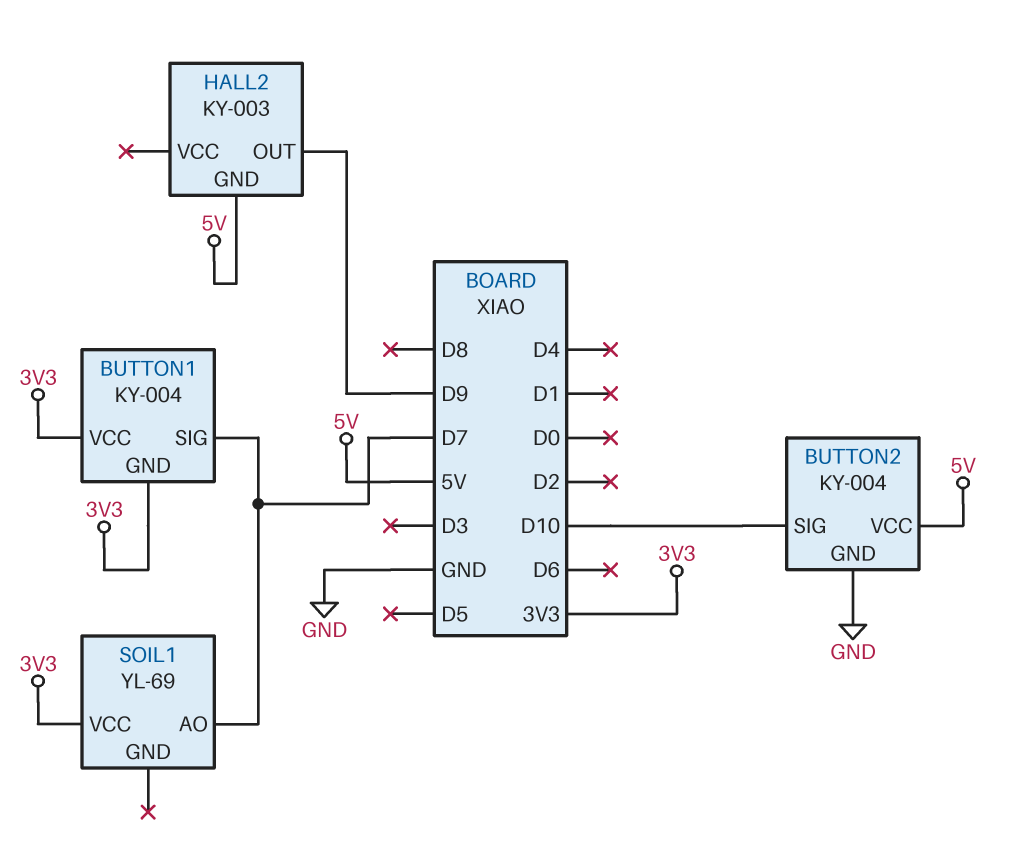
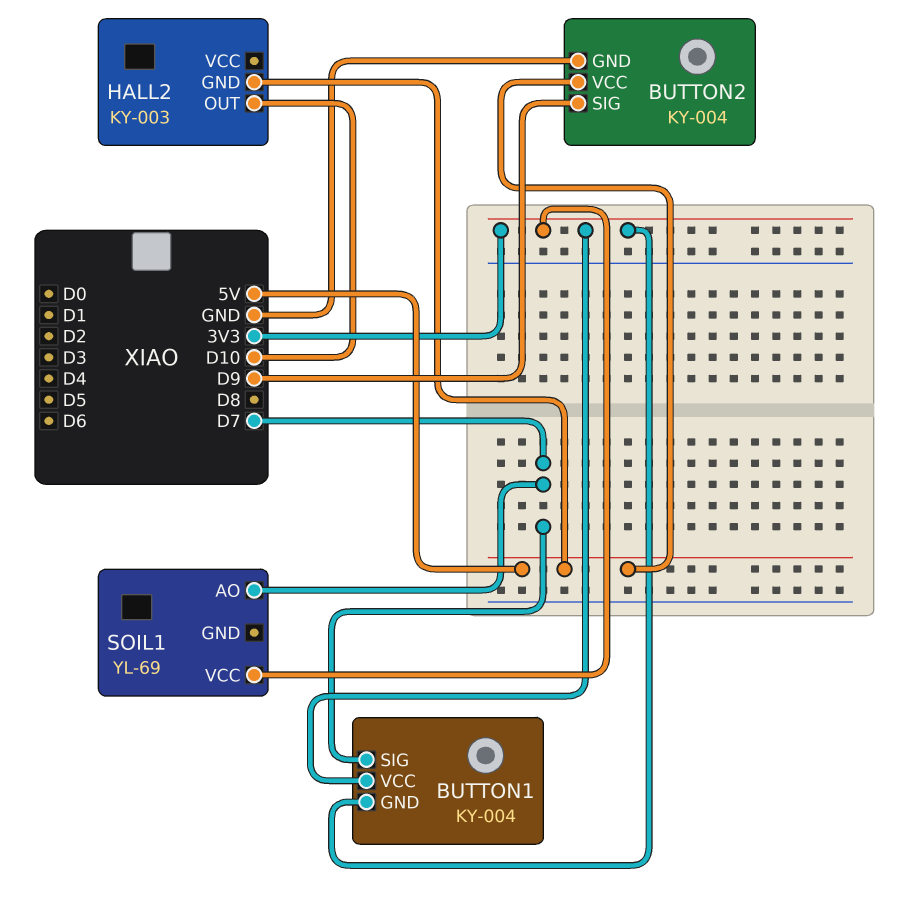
BUTTON2 pin SIG: D10 -> D9
HALL2 pin OUT: D9 -> D10

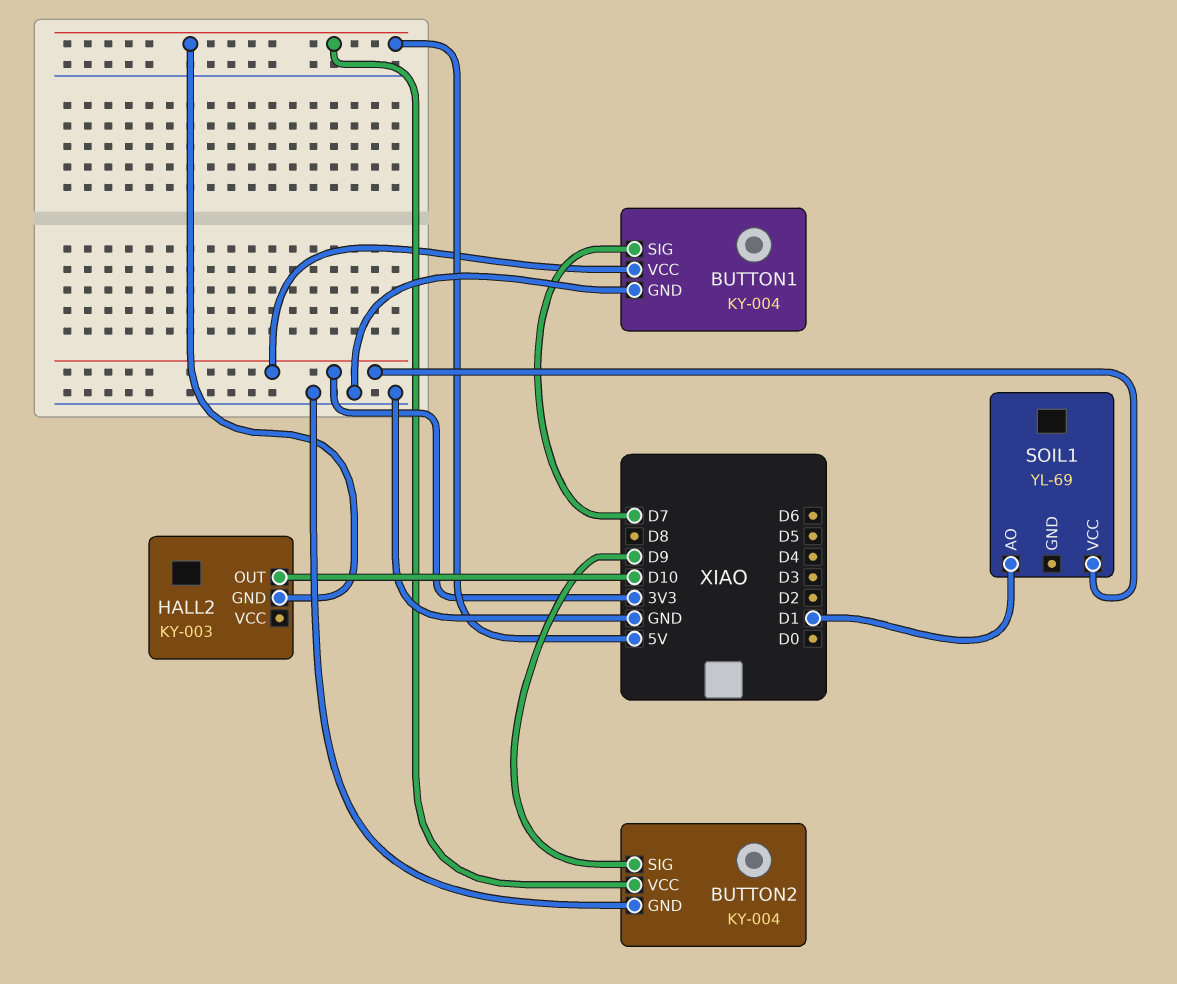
BUTTON1 pin GND: 3V3 -> GND
SOIL1 pin AO: D7 -> D1

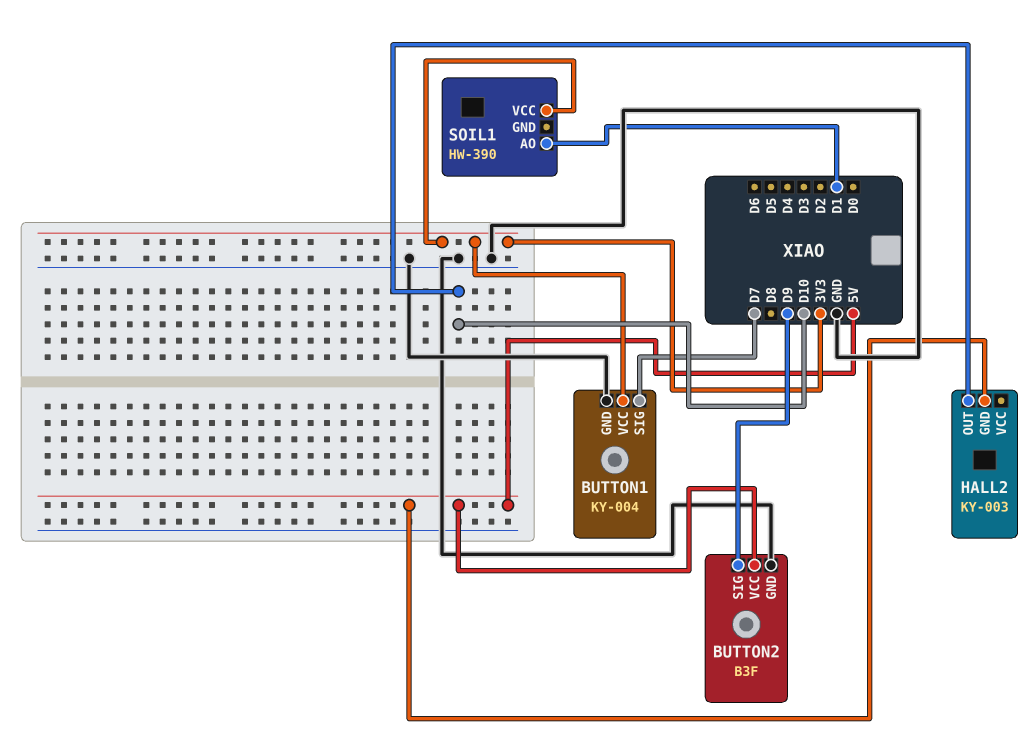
BUTTON2: KY-004 -> B3F
SOIL1: YL-69 -> HW-390

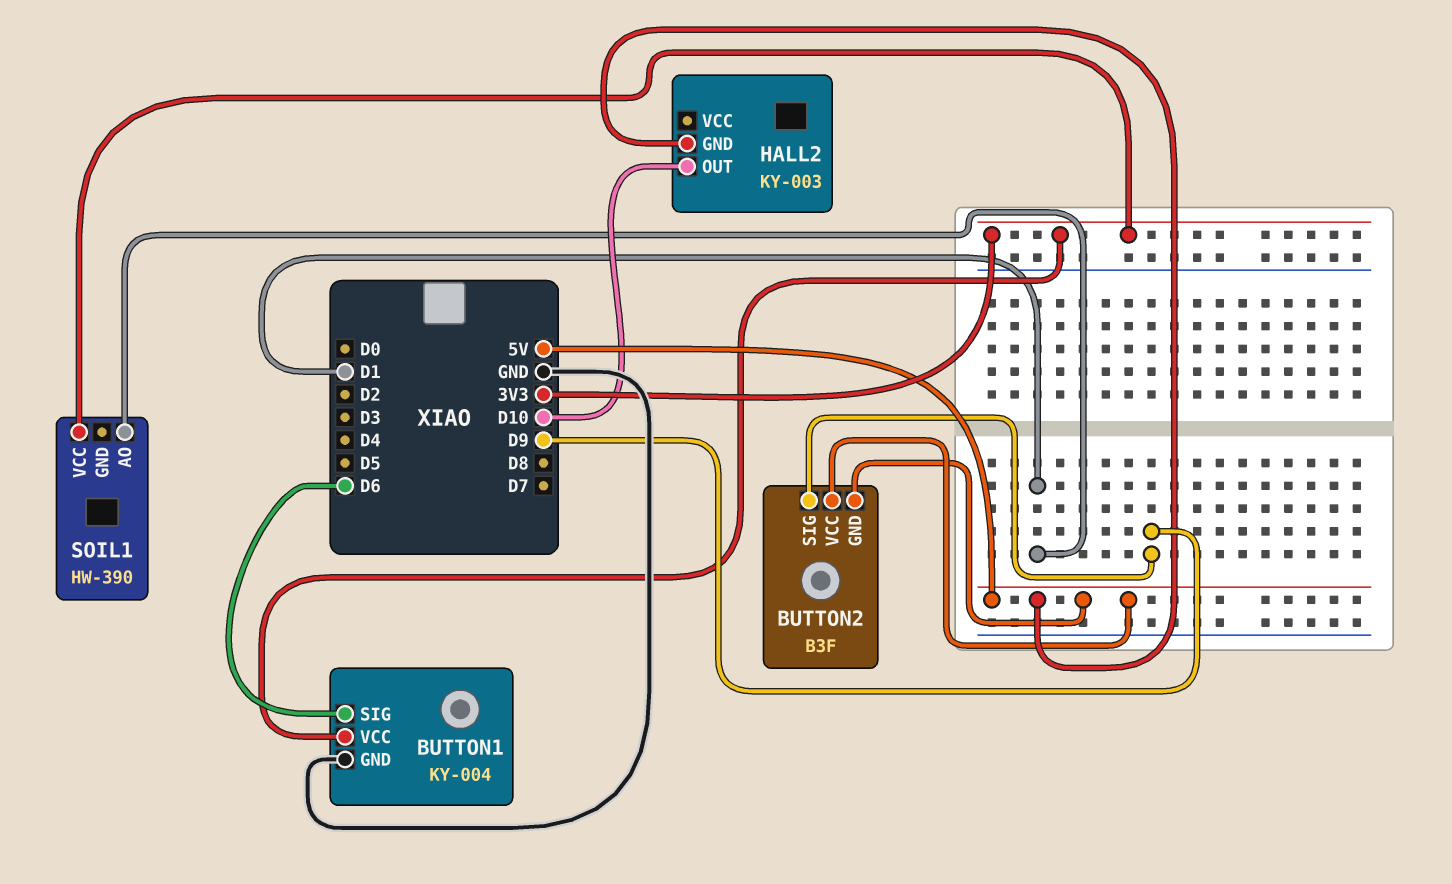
BUTTON1 pin SIG: D7 -> D6
BUTTON2 pin GND: GND -> 5V

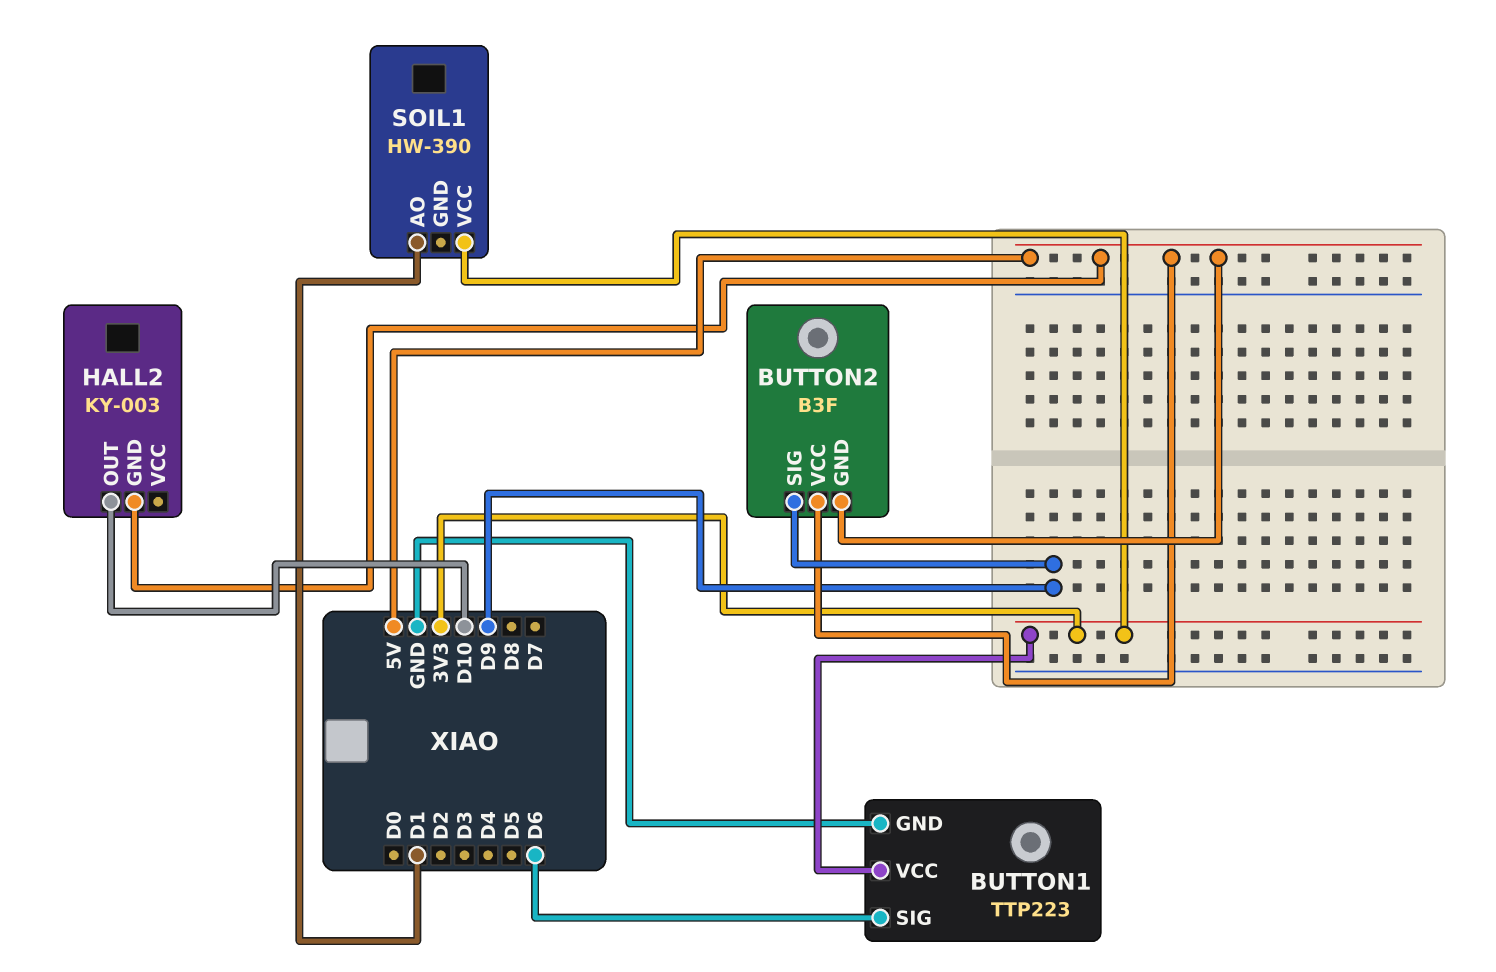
BUTTON1: KY-004 -> TTP223

